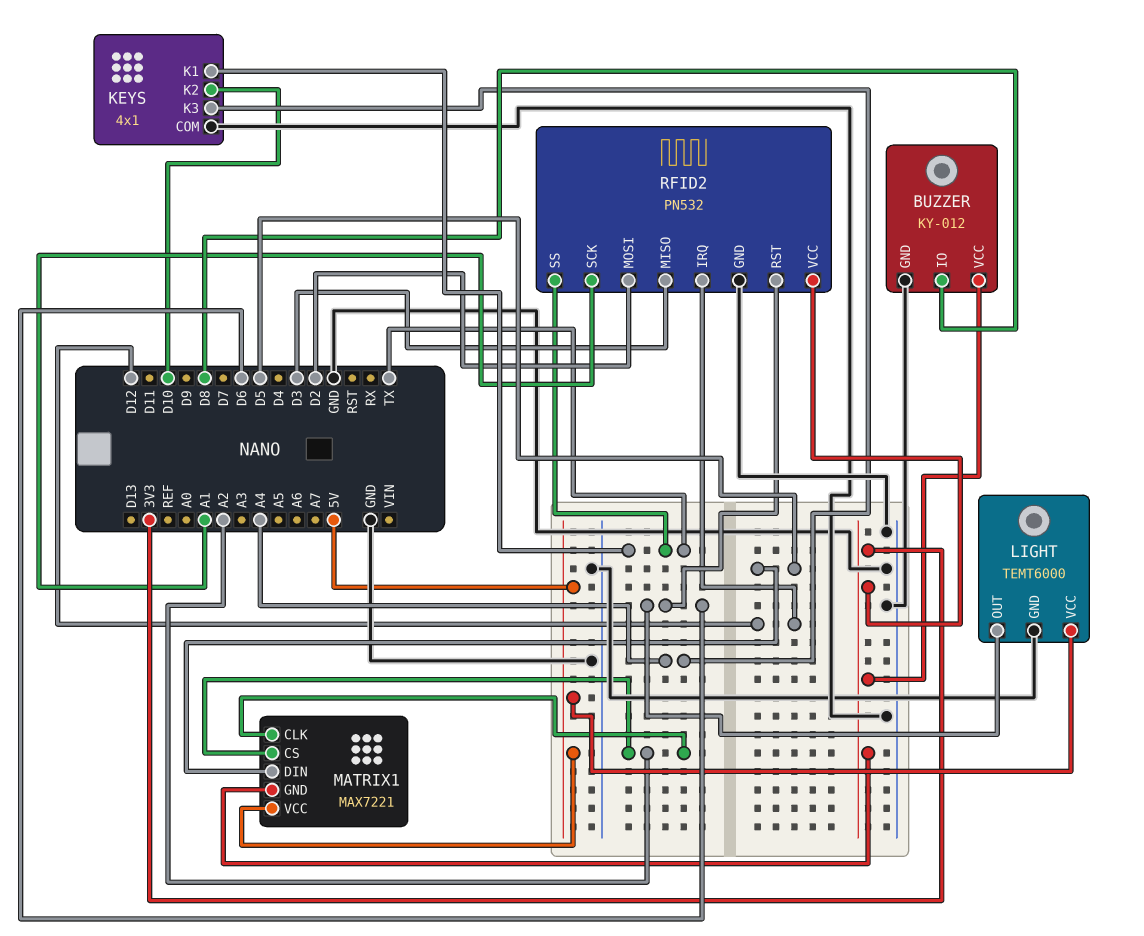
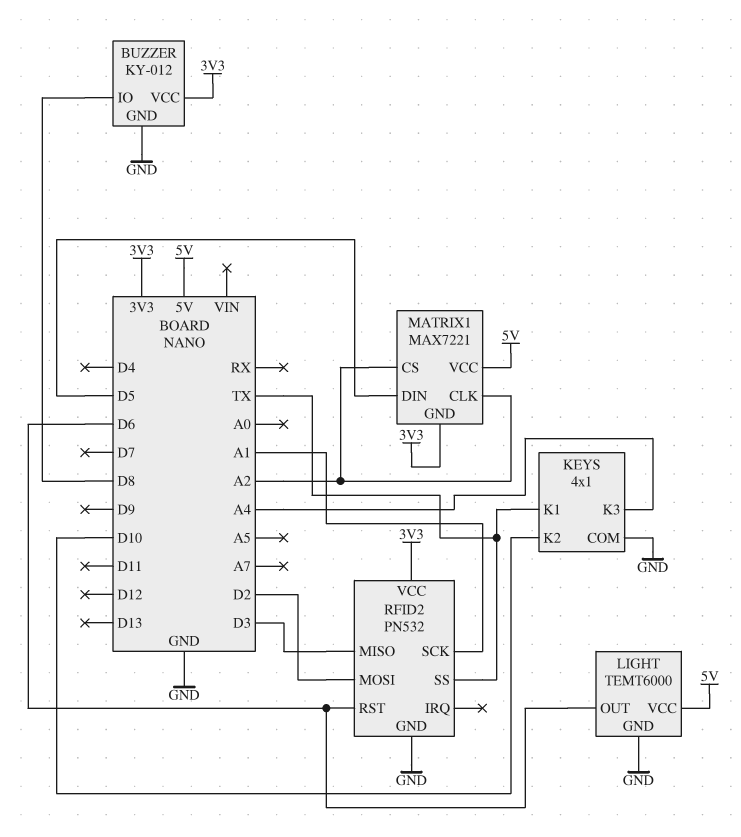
RFID2 pin IRQ: D12 -> none

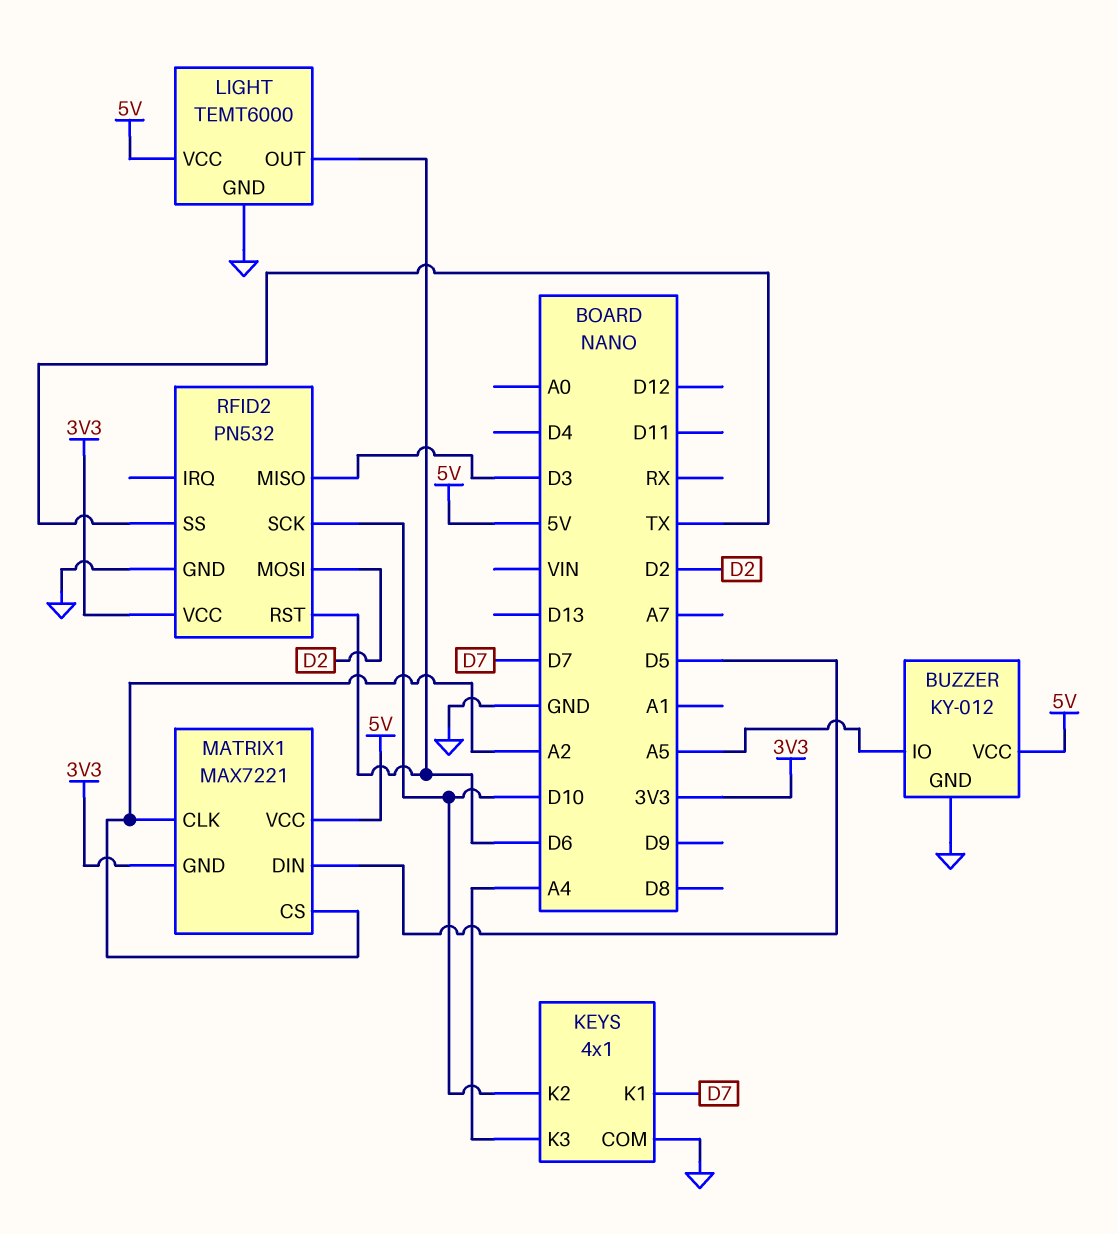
BUZZER pin IO: D8 -> A5
BUZZER pin VCC: 3V3 -> 5V
KEYS pin K1: TX -> D7
RFID2 pin SCK: A1 -> D10

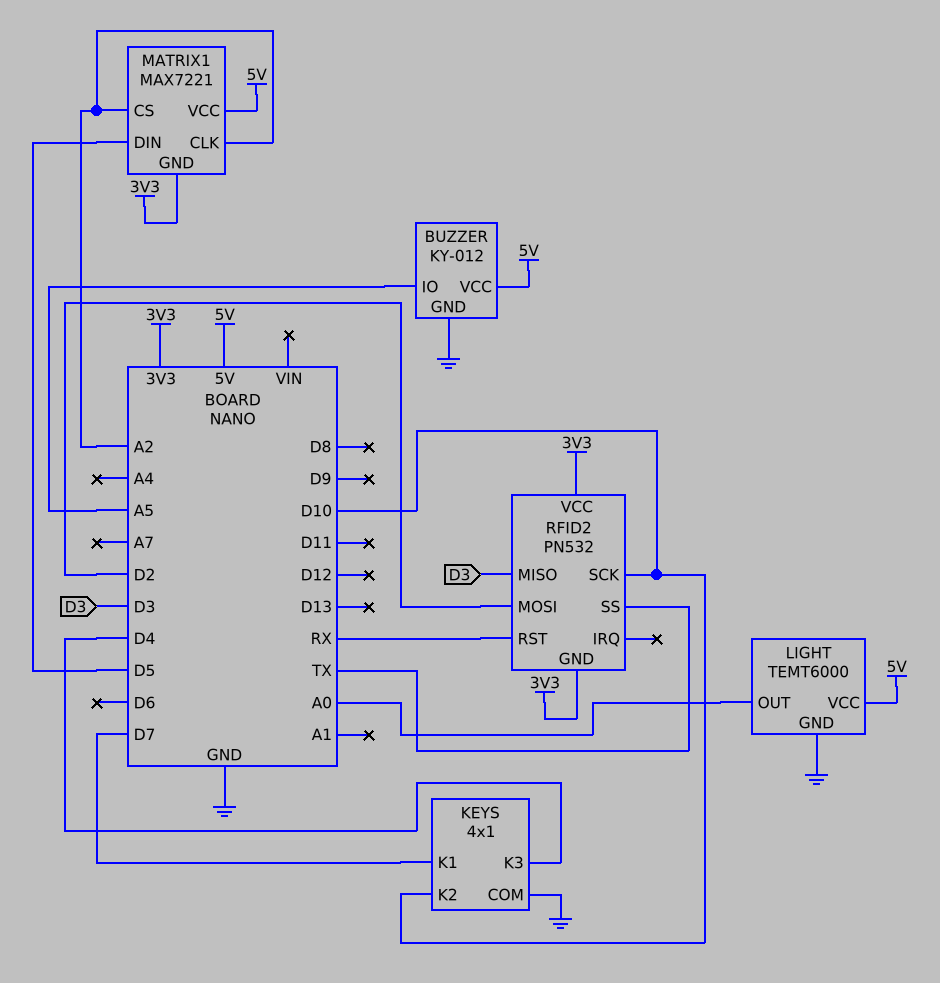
KEYS pin K3: A4 -> D4
LIGHT pin OUT: D6 -> A0
RFID2 pin GND: GND -> 3V3
RFID2 pin RST: D6 -> RX

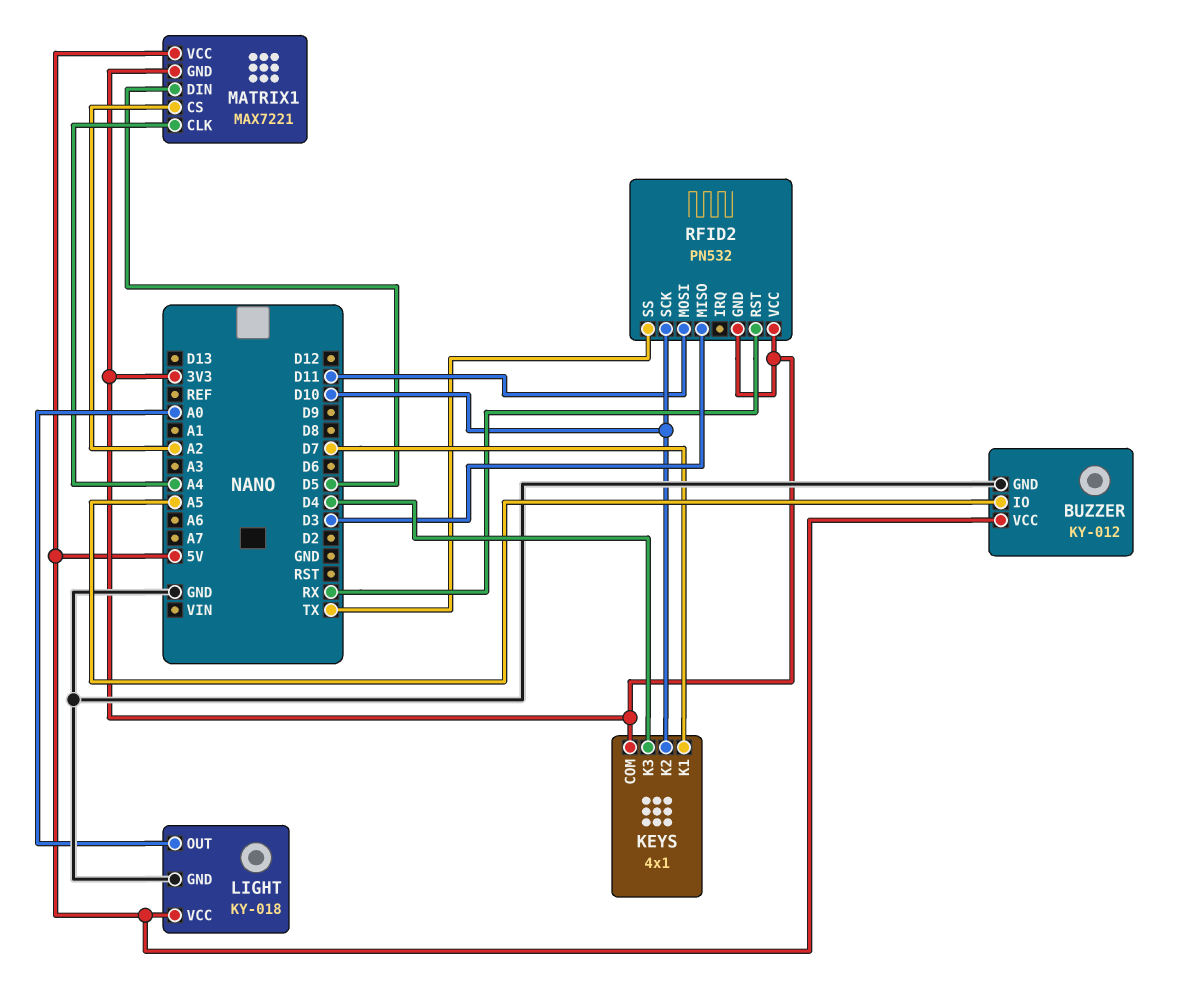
KEYS pin COM: GND -> 3V3
LIGHT: TEMT6000 -> KY-018
MATRIX1 pin CLK: A2 -> A4
RFID2 pin MOSI: D2 -> D11

